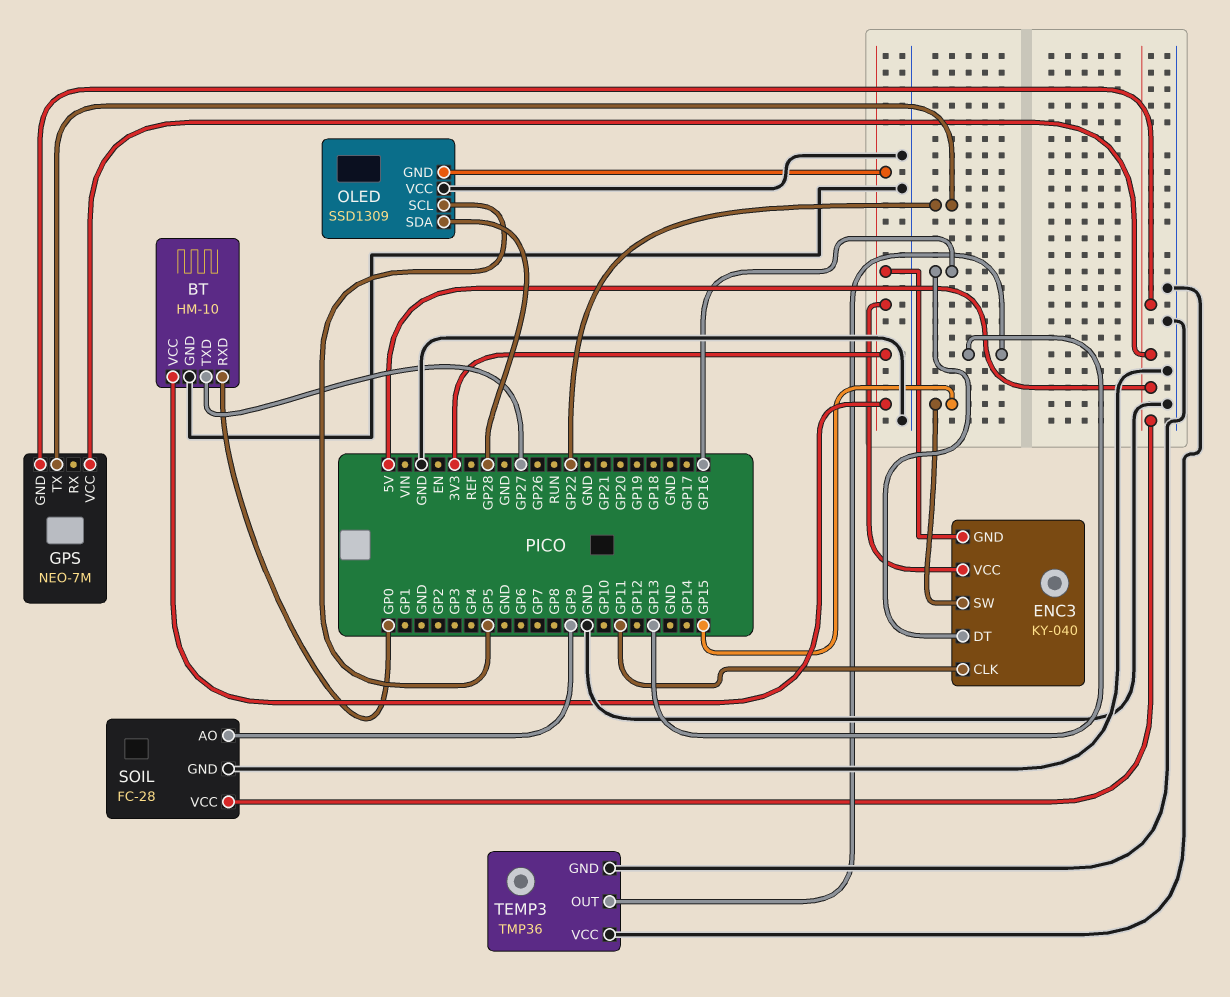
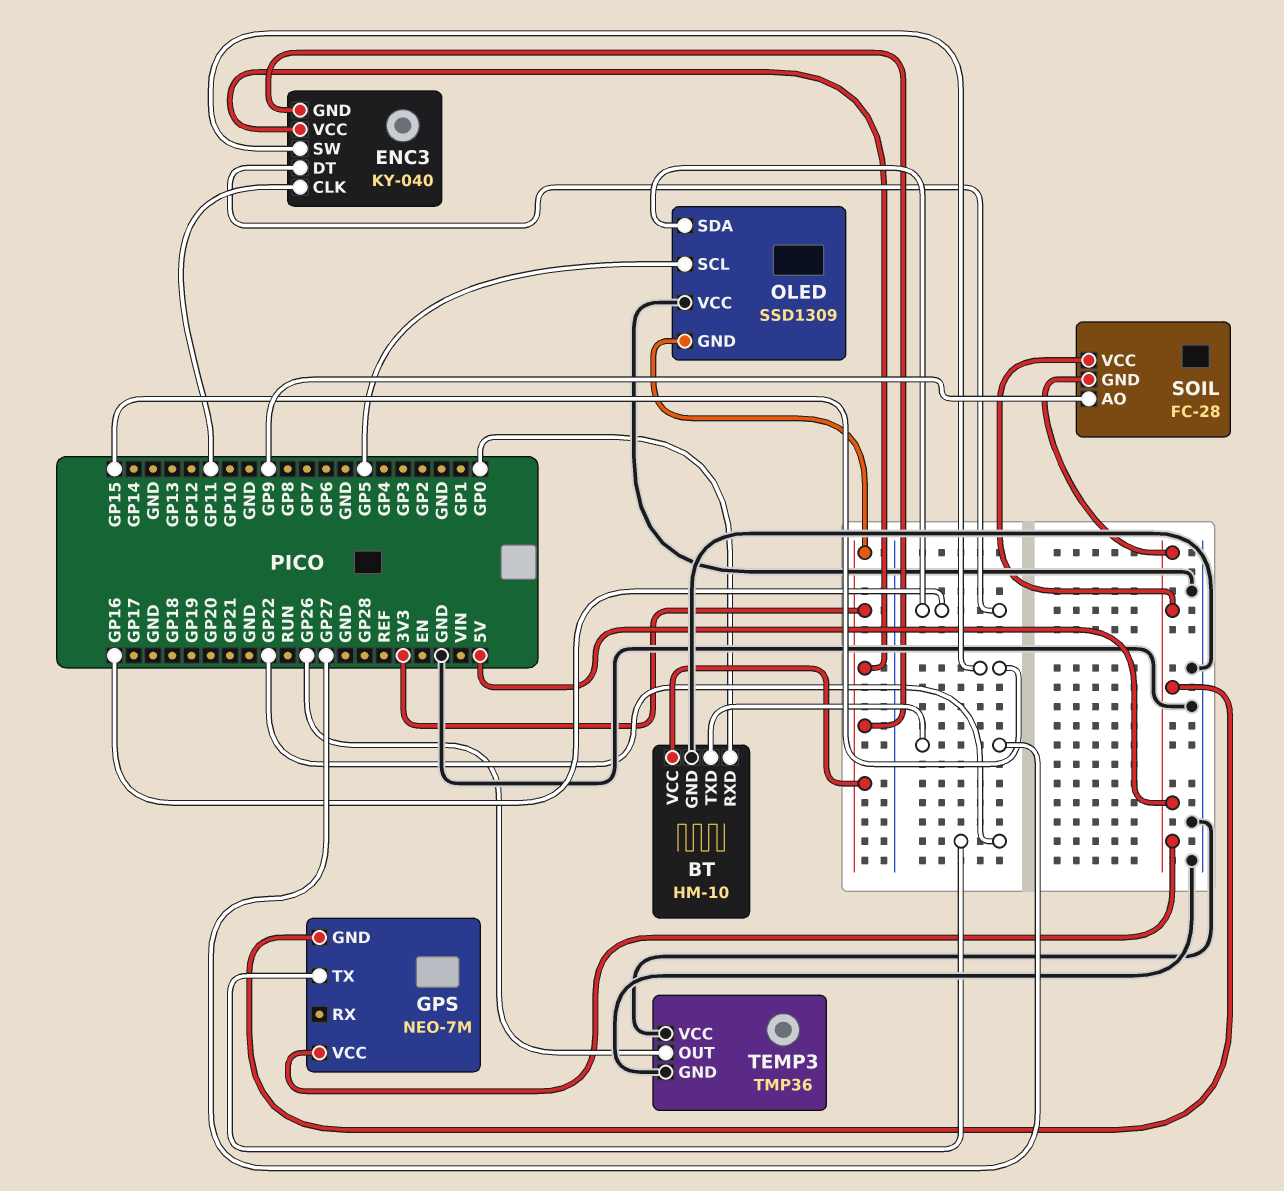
OLED pin SDA: GP28 -> GP16
SOIL pin GND: GND -> 5V
TEMP3 pin OUT: GP13 -> GP26

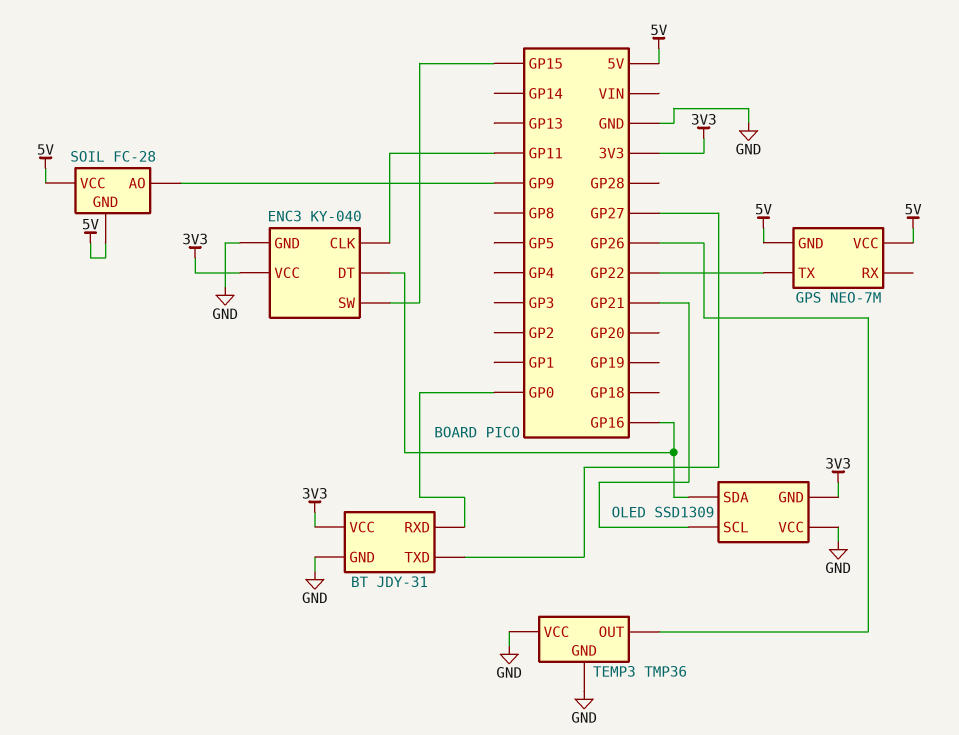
BT: HM-10 -> JDY-31
ENC3 pin GND: 3V3 -> GND
OLED pin SCL: GP5 -> GP21

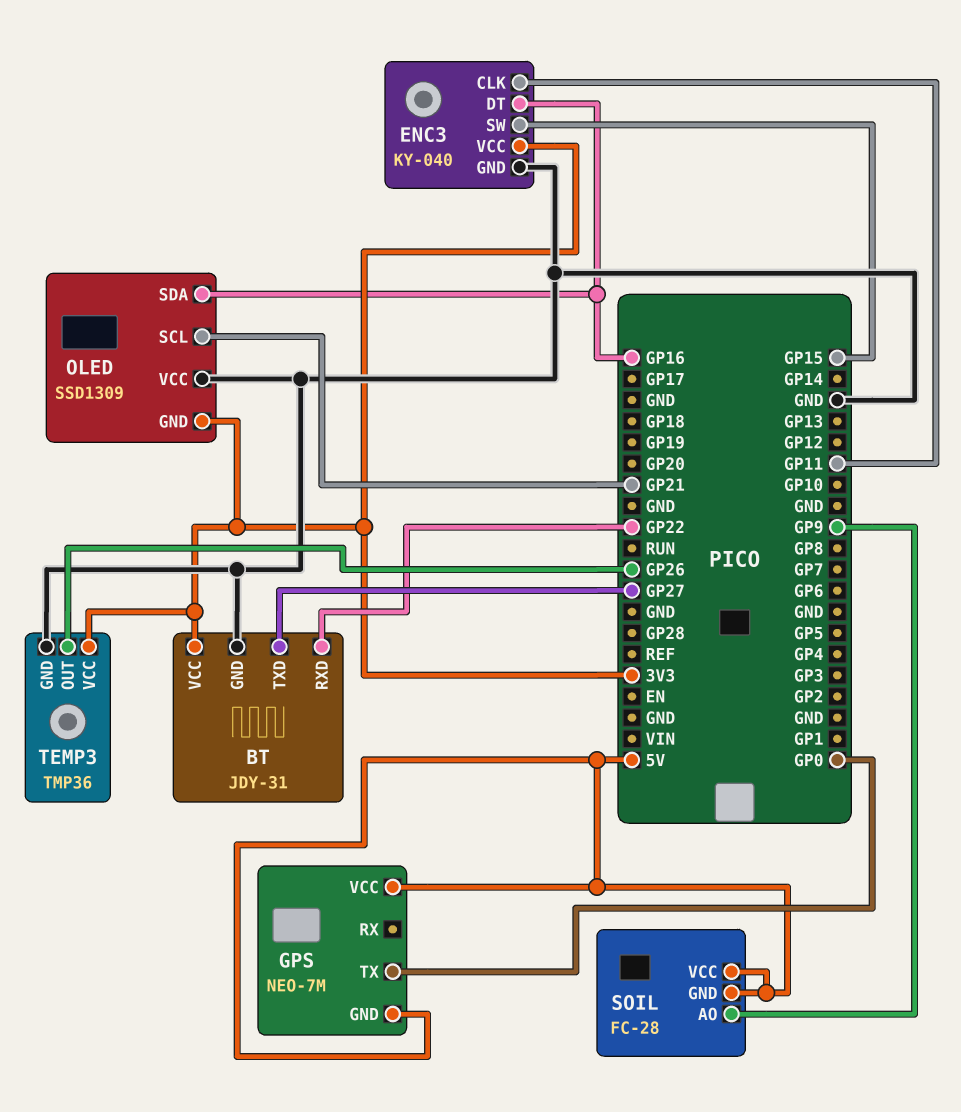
BT pin RXD: GP0 -> GP22
GPS pin TX: GP22 -> GP0
TEMP3 pin VCC: GND -> 3V3

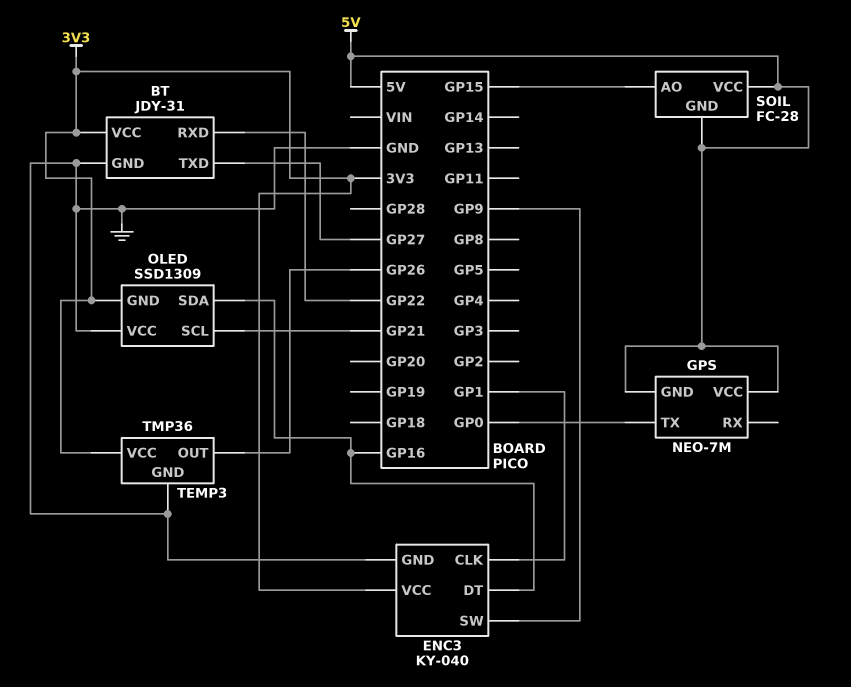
ENC3 pin CLK: GP11 -> GP1
ENC3 pin SW: GP15 -> GP9
SOIL pin AO: GP9 -> GP15

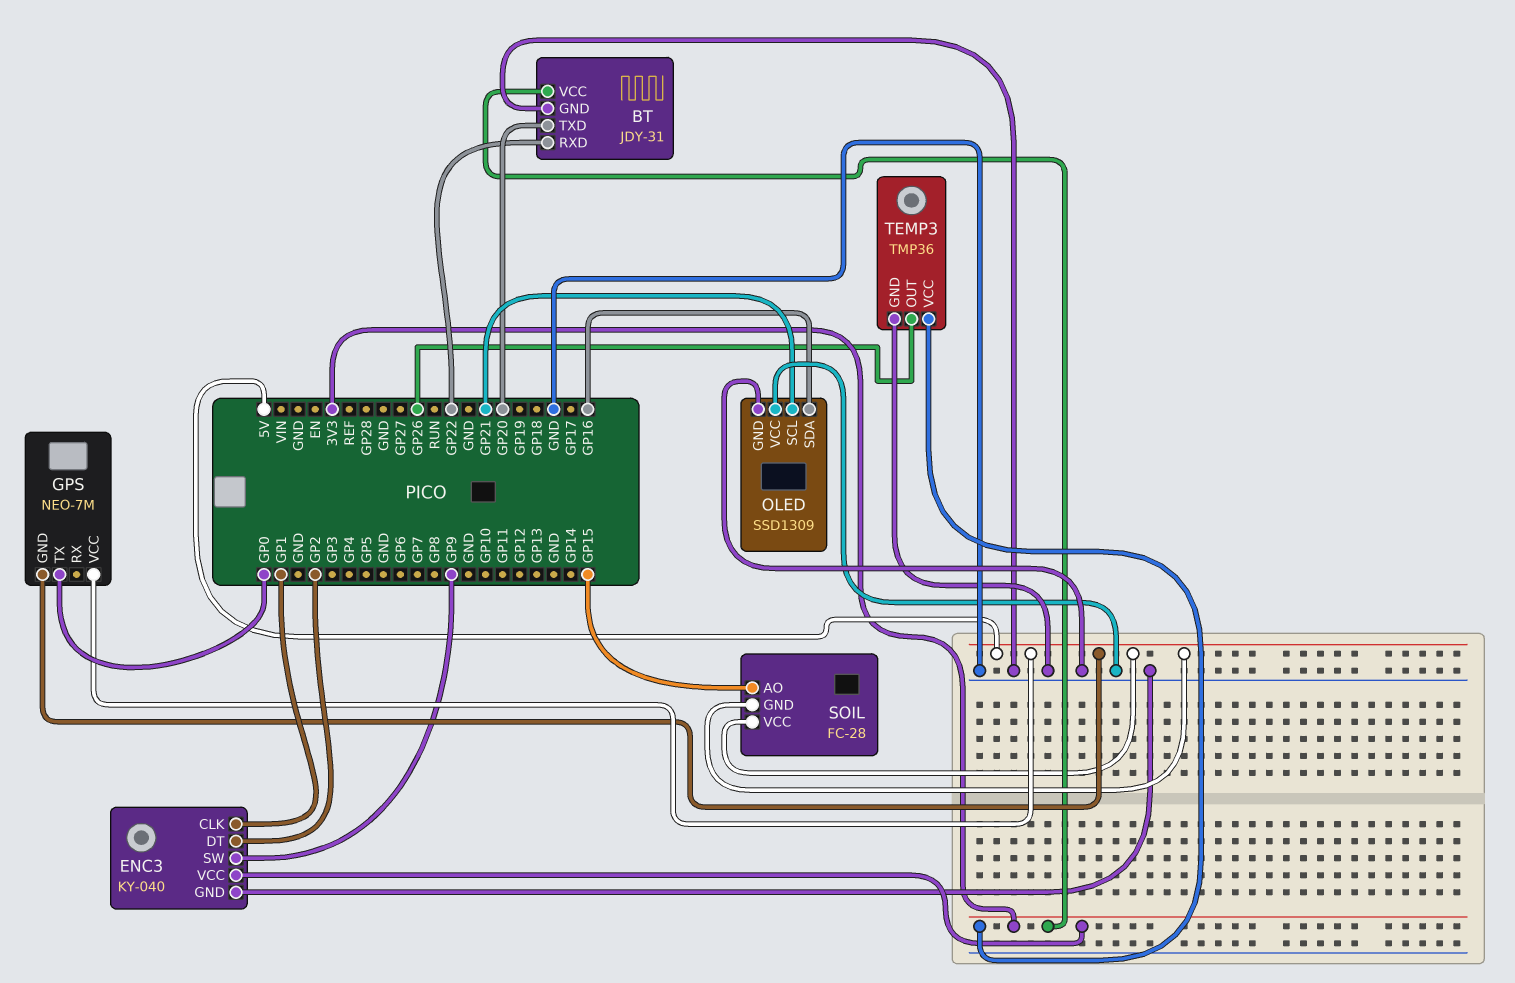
BT pin TXD: GP27 -> GP20
ENC3 pin DT: GP16 -> GP2
OLED pin GND: 3V3 -> GND

